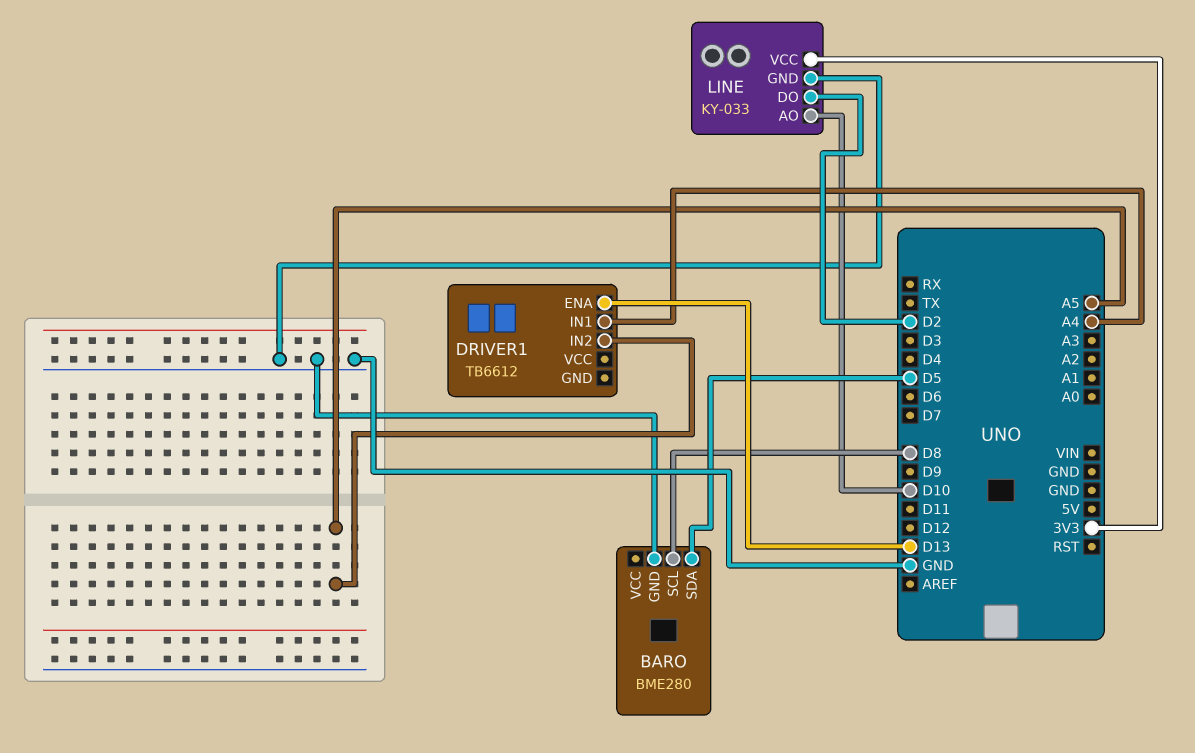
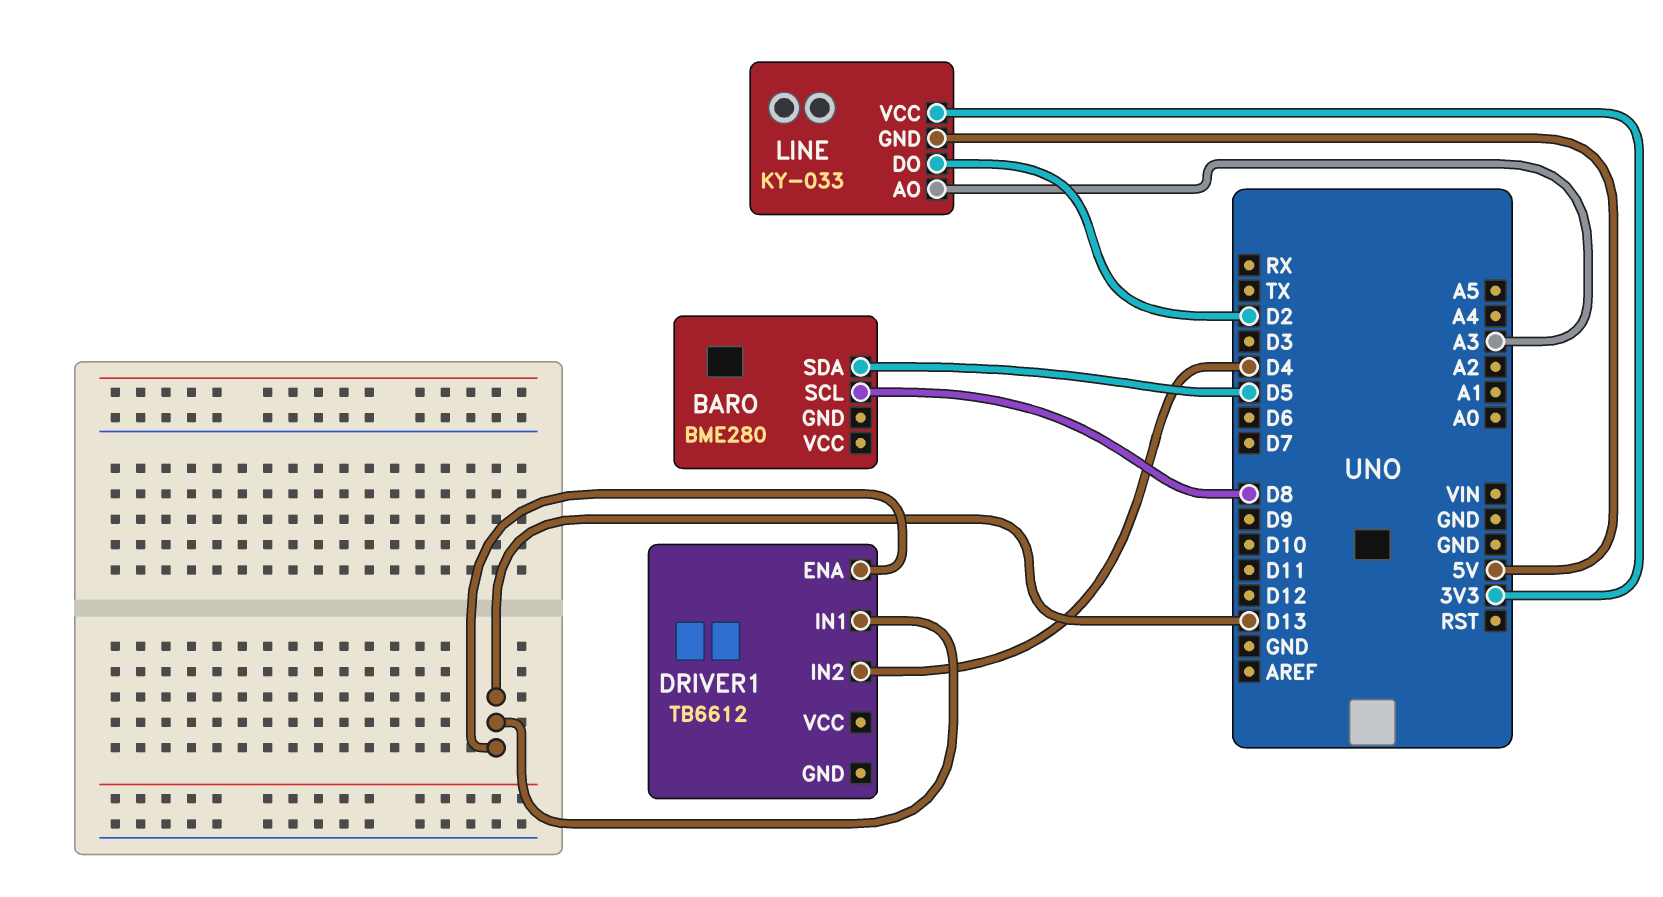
BARO pin GND: GND -> none
DRIVER1 pin IN1: A4 -> D13
DRIVER1 pin IN2: A5 -> D4
LINE pin AO: D10 -> A3
LINE pin GND: GND -> 5V

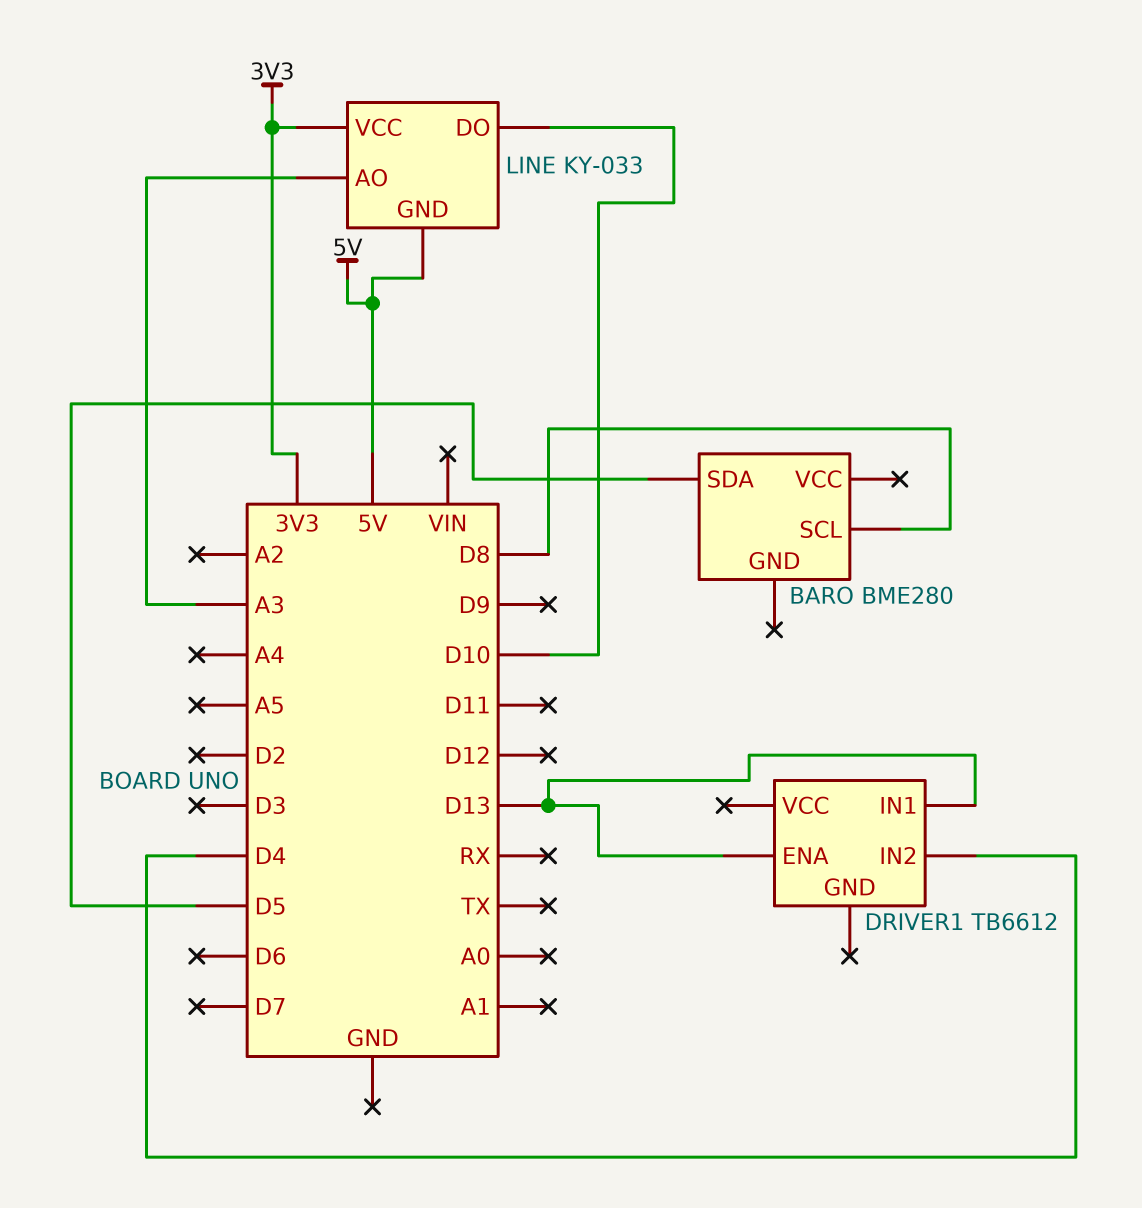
LINE pin DO: D2 -> D10

